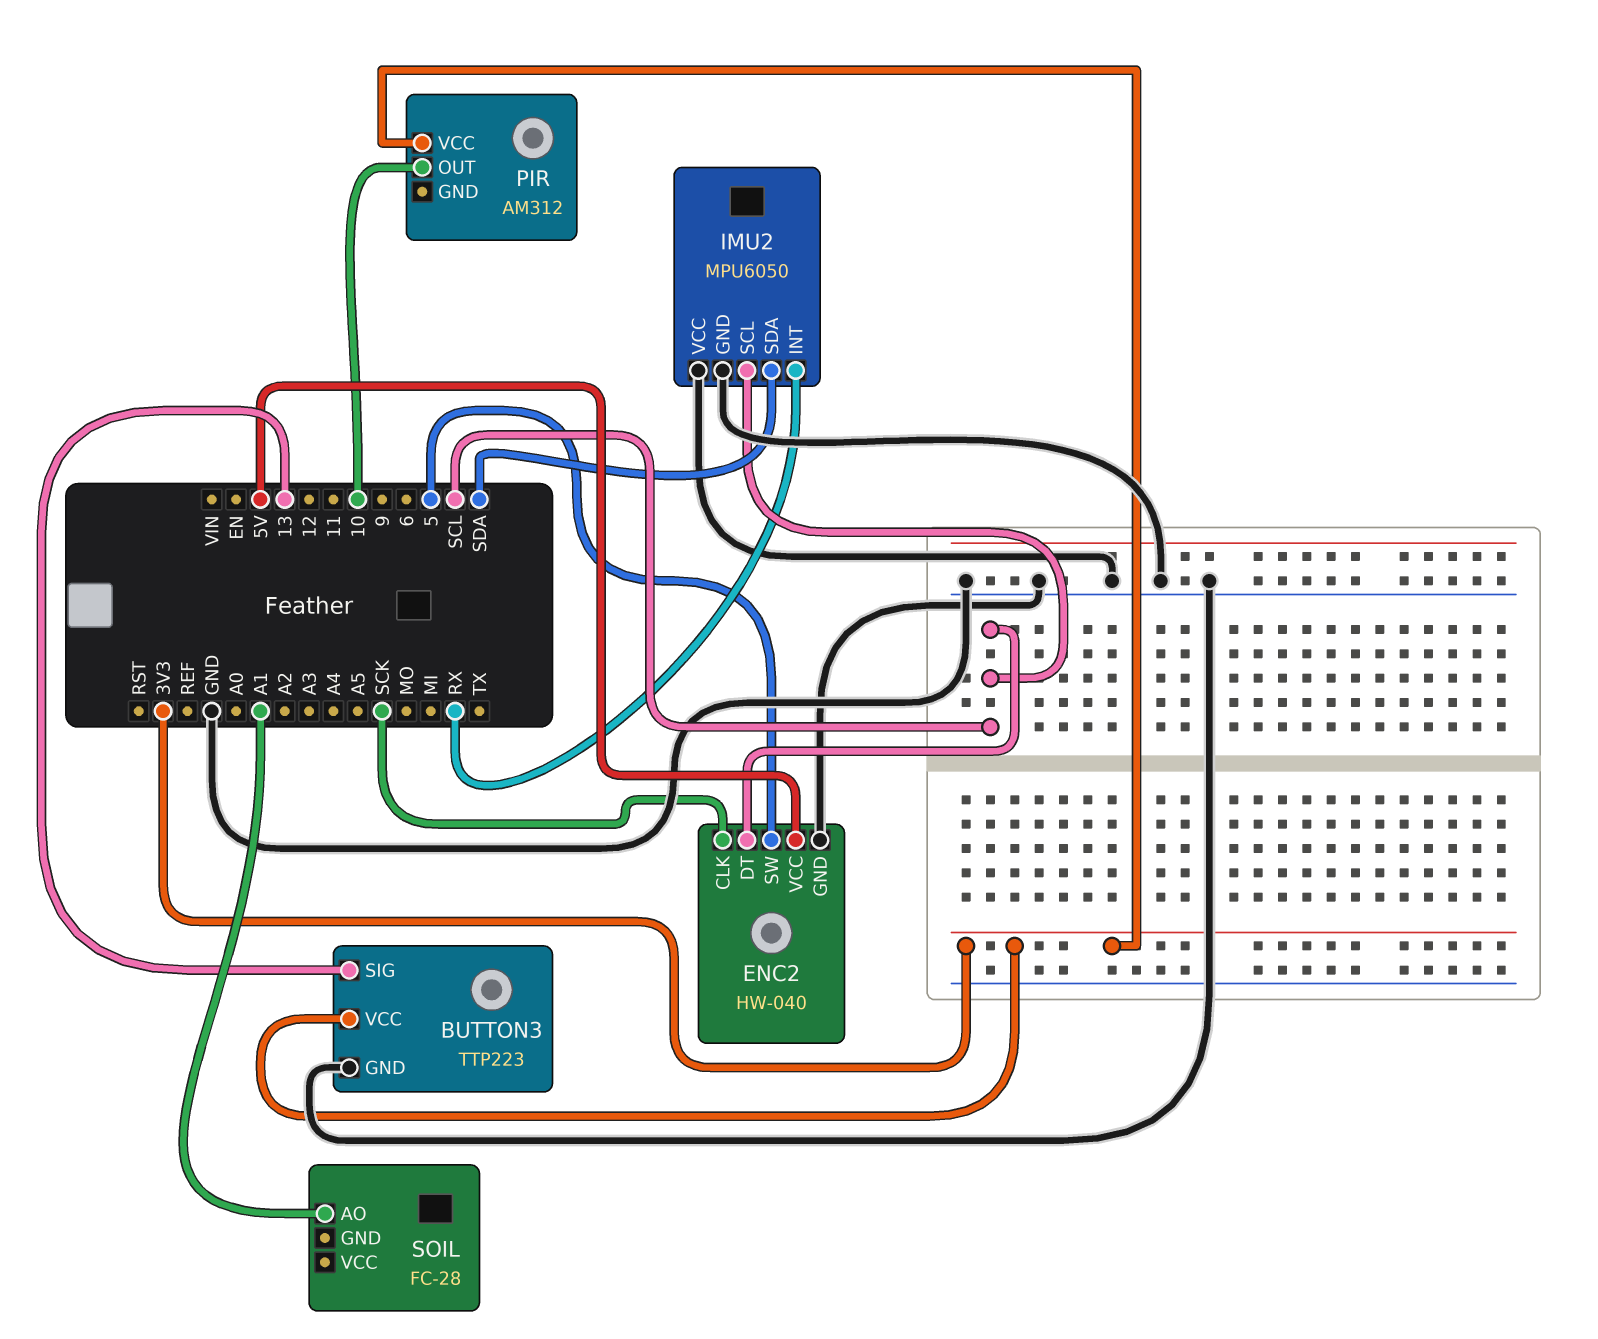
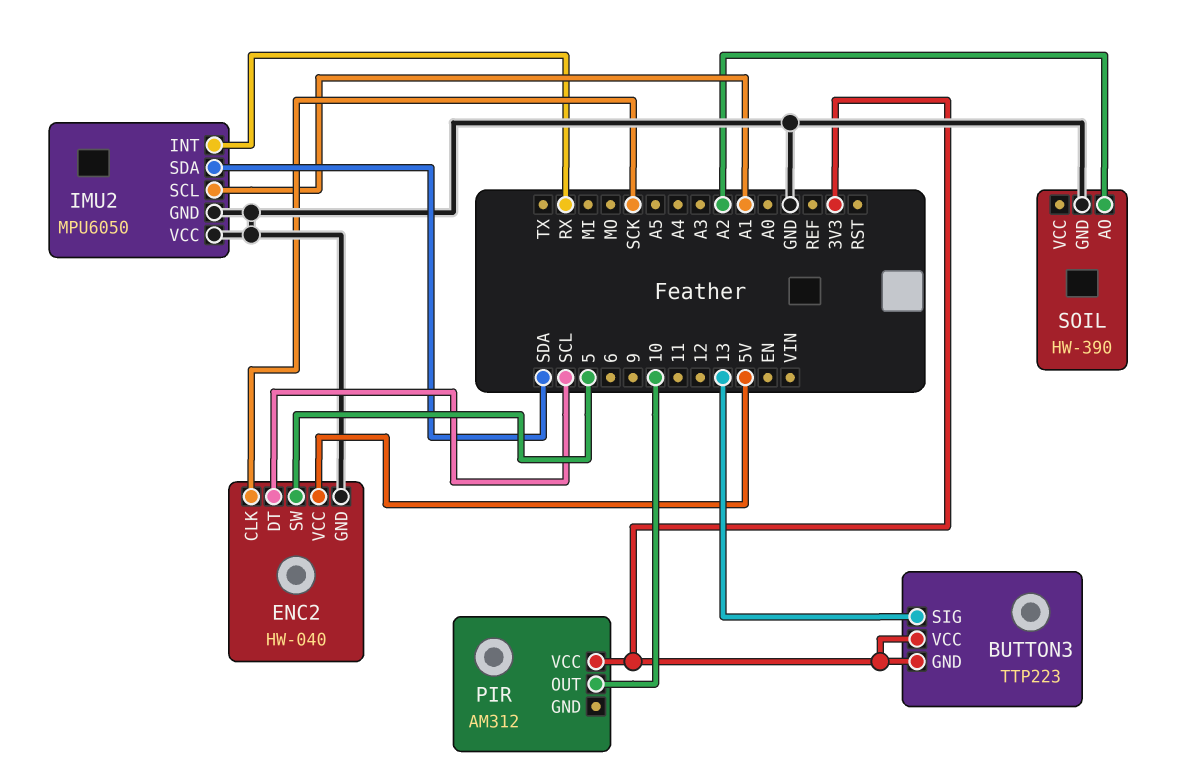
BUTTON3 pin GND: GND -> 3V3
IMU2 pin SCL: SCL -> A1
SOIL: FC-28 -> HW-390
SOIL pin AO: A1 -> A2
SOIL pin GND: none -> GND

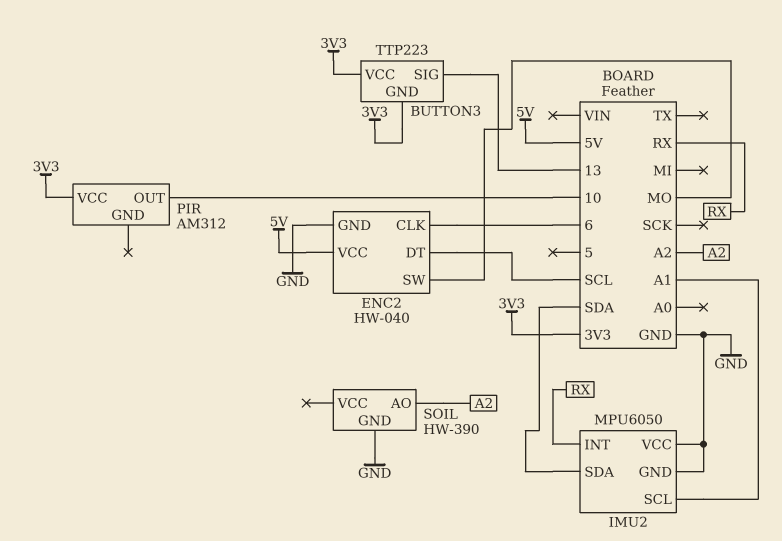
ENC2 pin CLK: SCK -> 6
ENC2 pin SW: 5 -> MO

